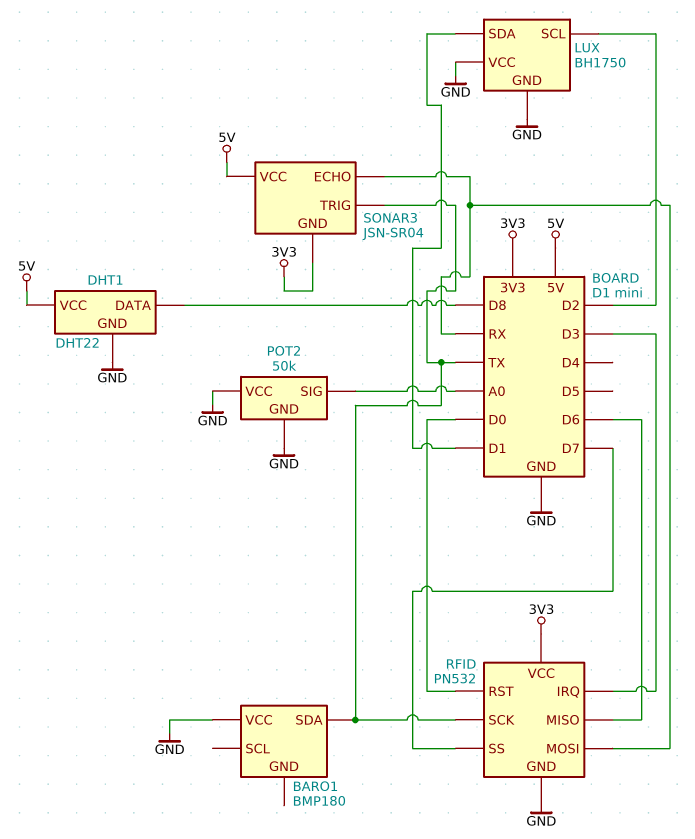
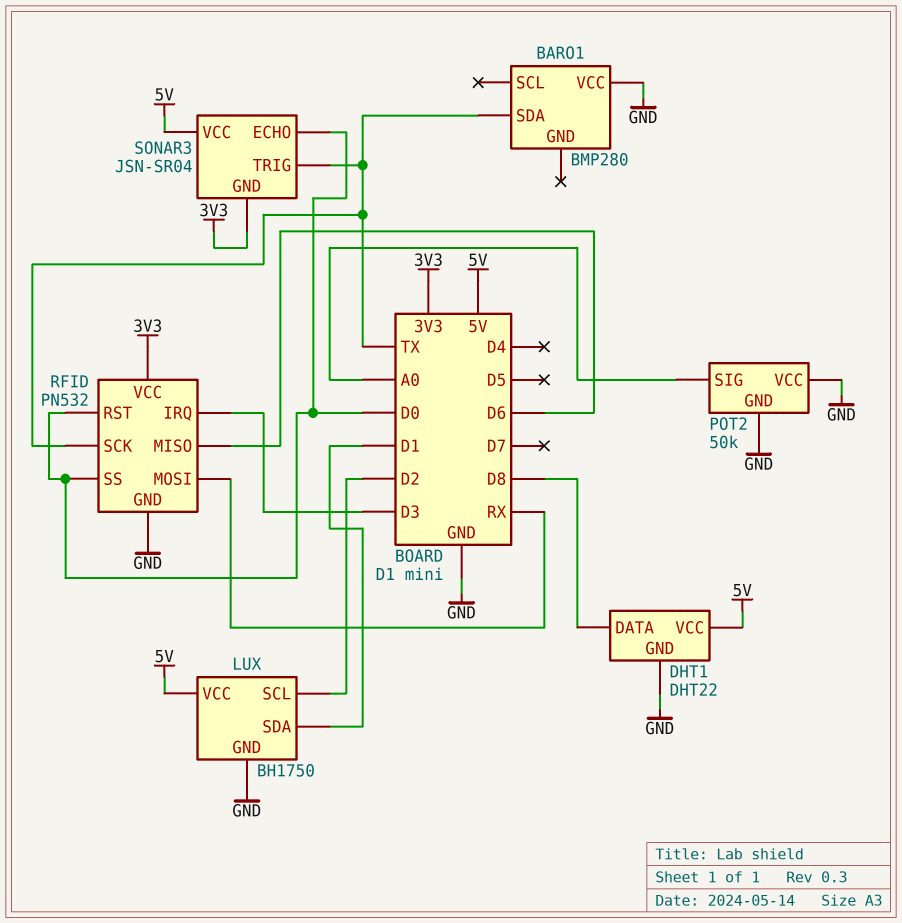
BARO1: BMP180 -> BMP280
LUX pin VCC: GND -> 5V
RFID pin SS: D7 -> D0
SONAR3 pin ECHO: RX -> D0

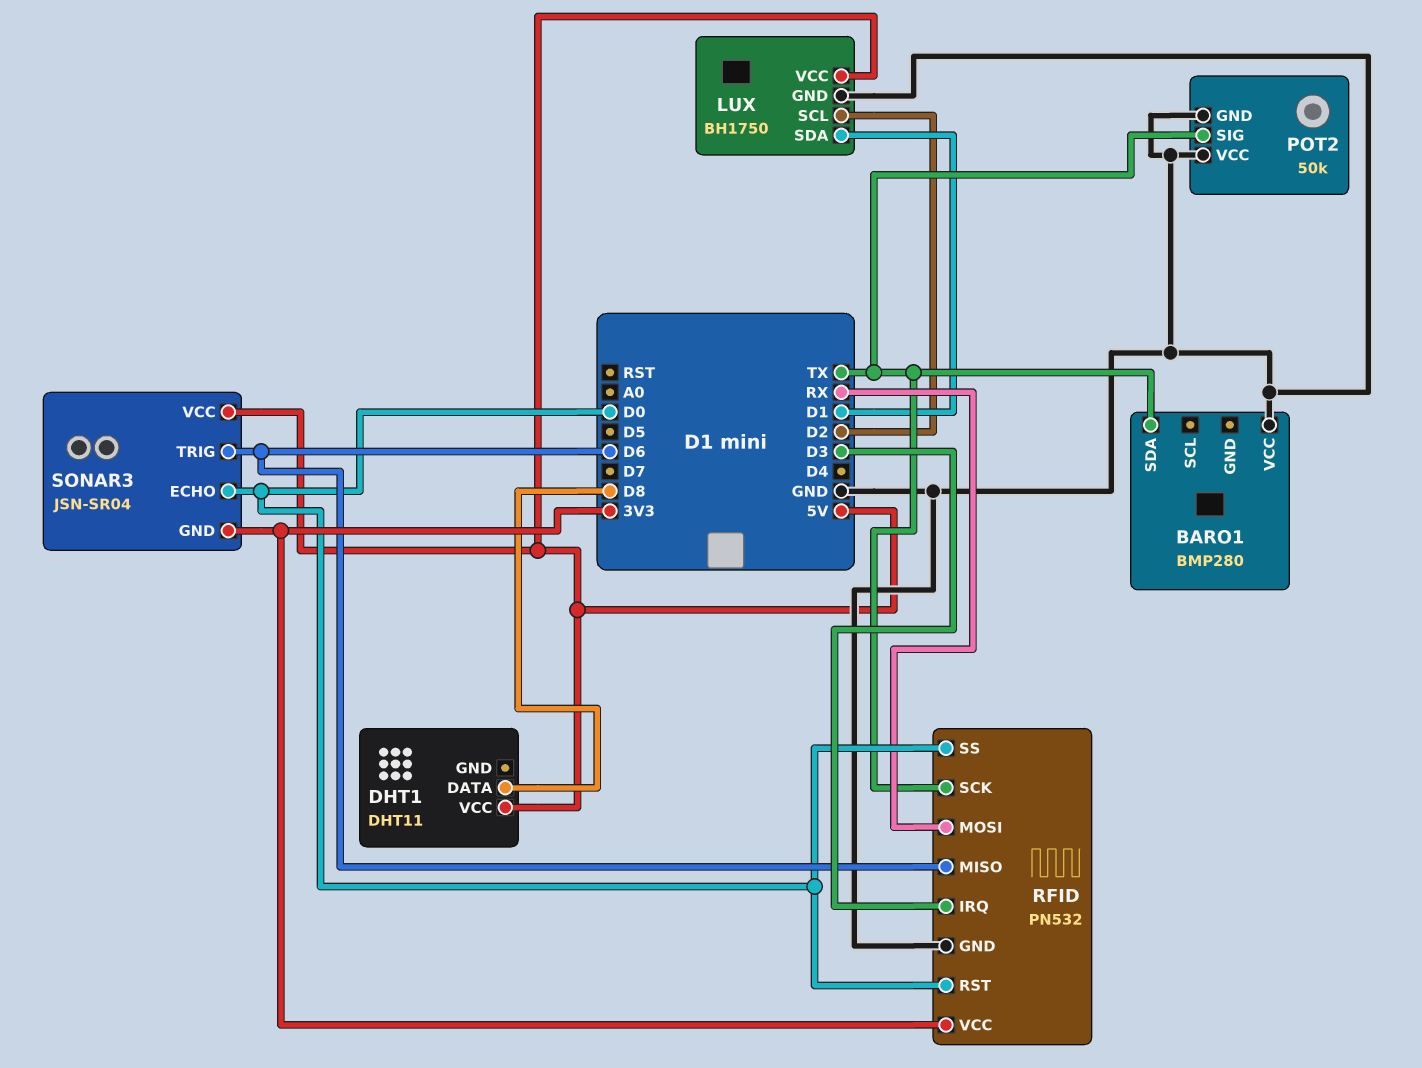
DHT1: DHT22 -> DHT11
DHT1 pin GND: GND -> none
POT2 pin SIG: A0 -> TX
SONAR3 pin TRIG: TX -> D6

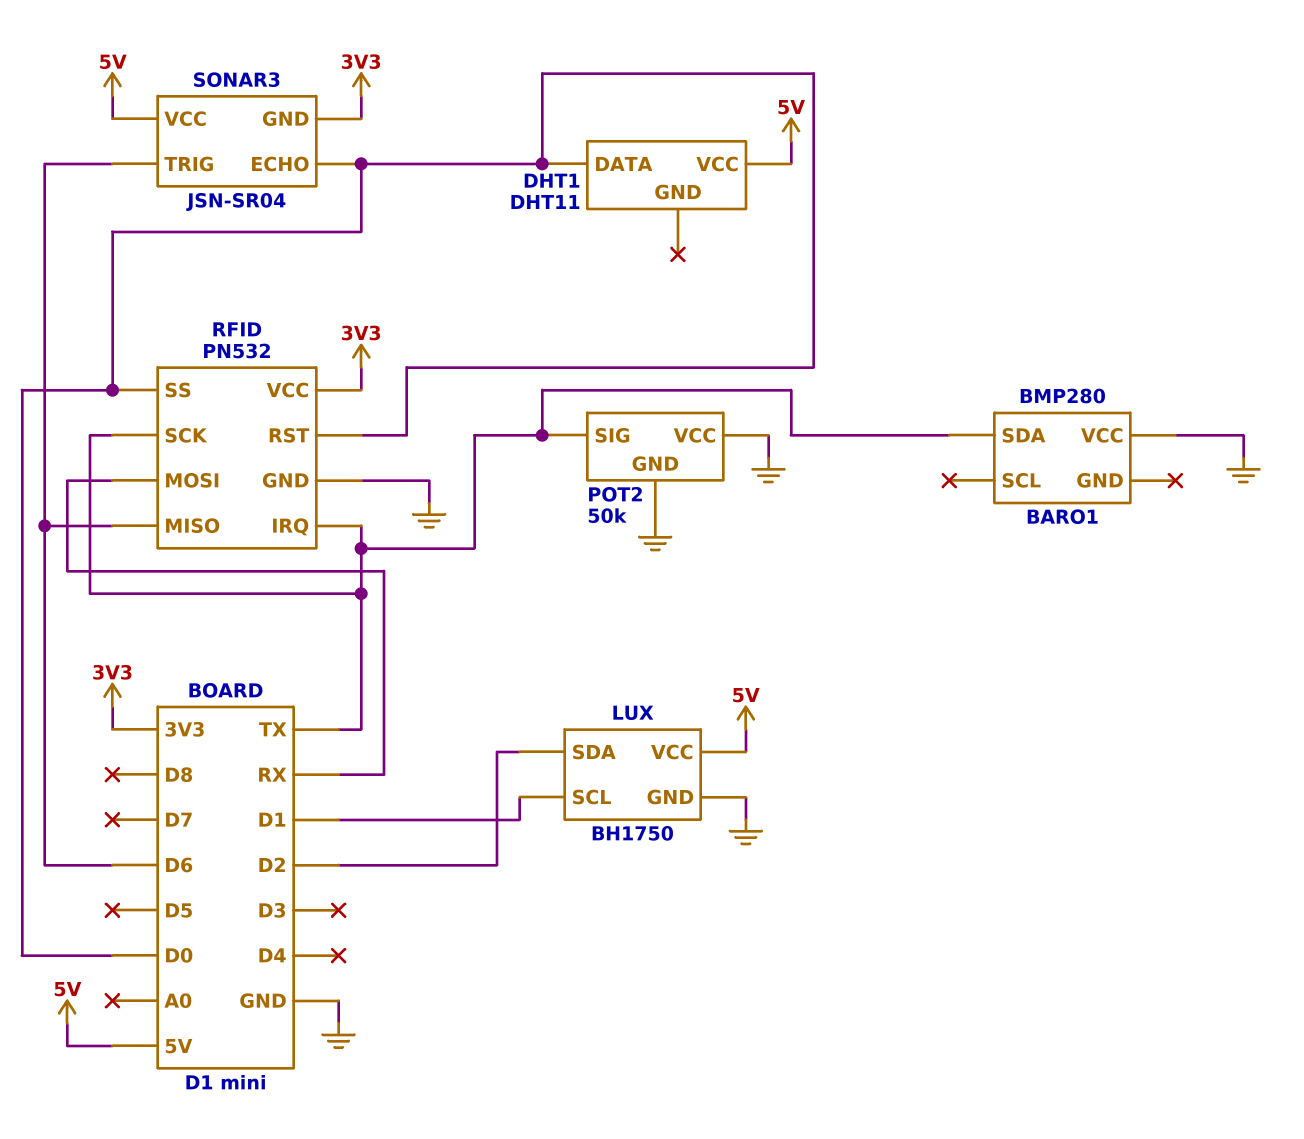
DHT1 pin DATA: D8 -> D0
LUX pin SCL: D2 -> D1
LUX pin SDA: D1 -> D2
RFID pin IRQ: D3 -> TX

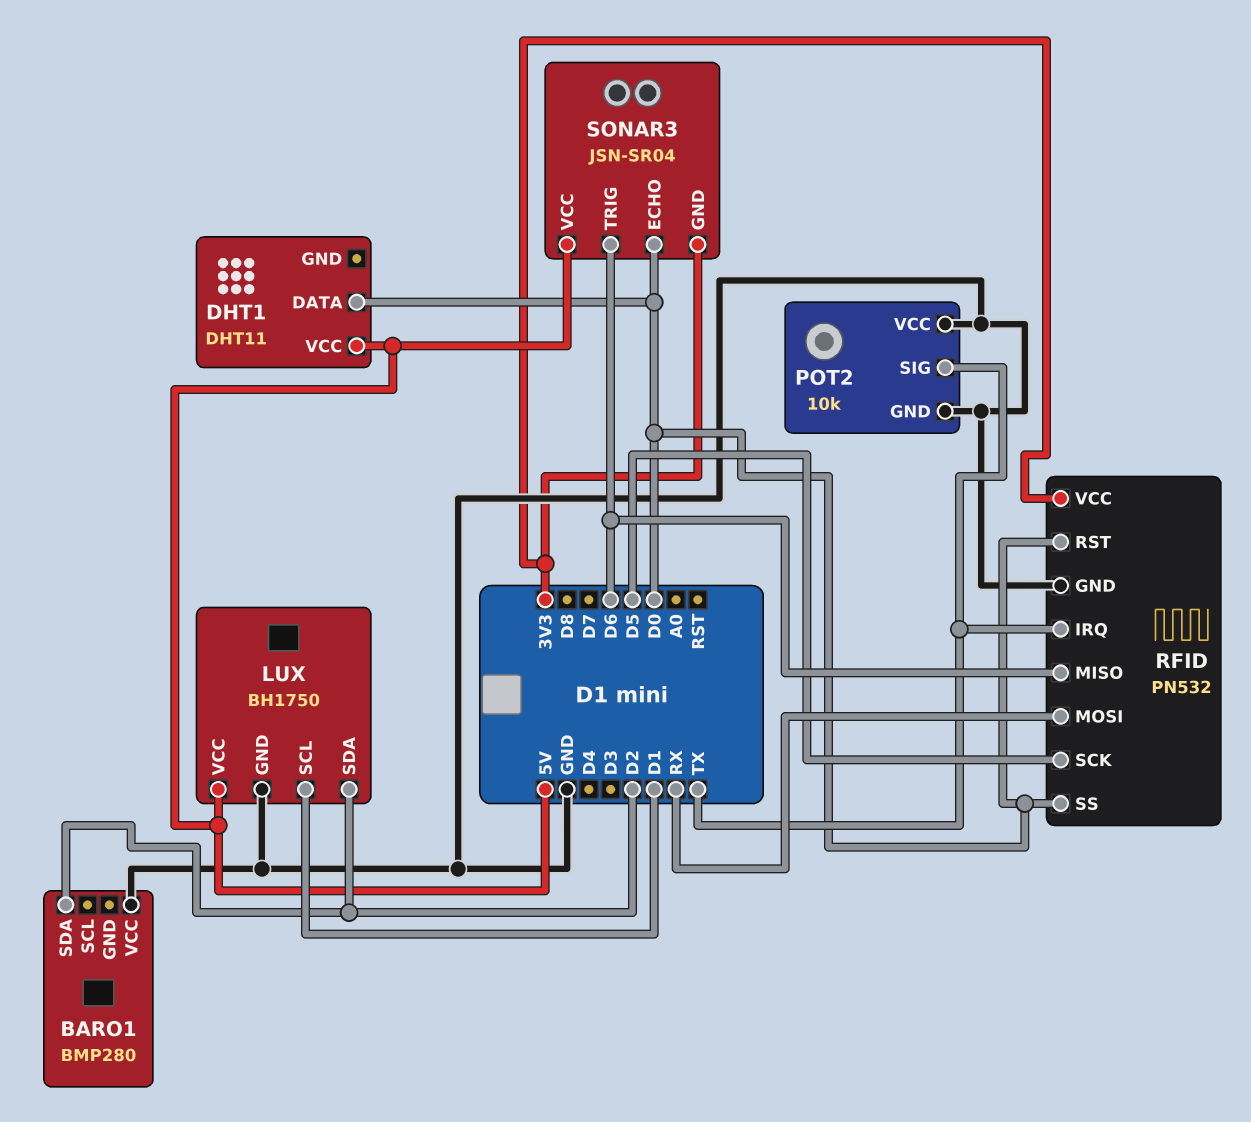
BARO1 pin SDA: TX -> D2
POT2: 50k -> 10k
RFID pin SCK: TX -> D5

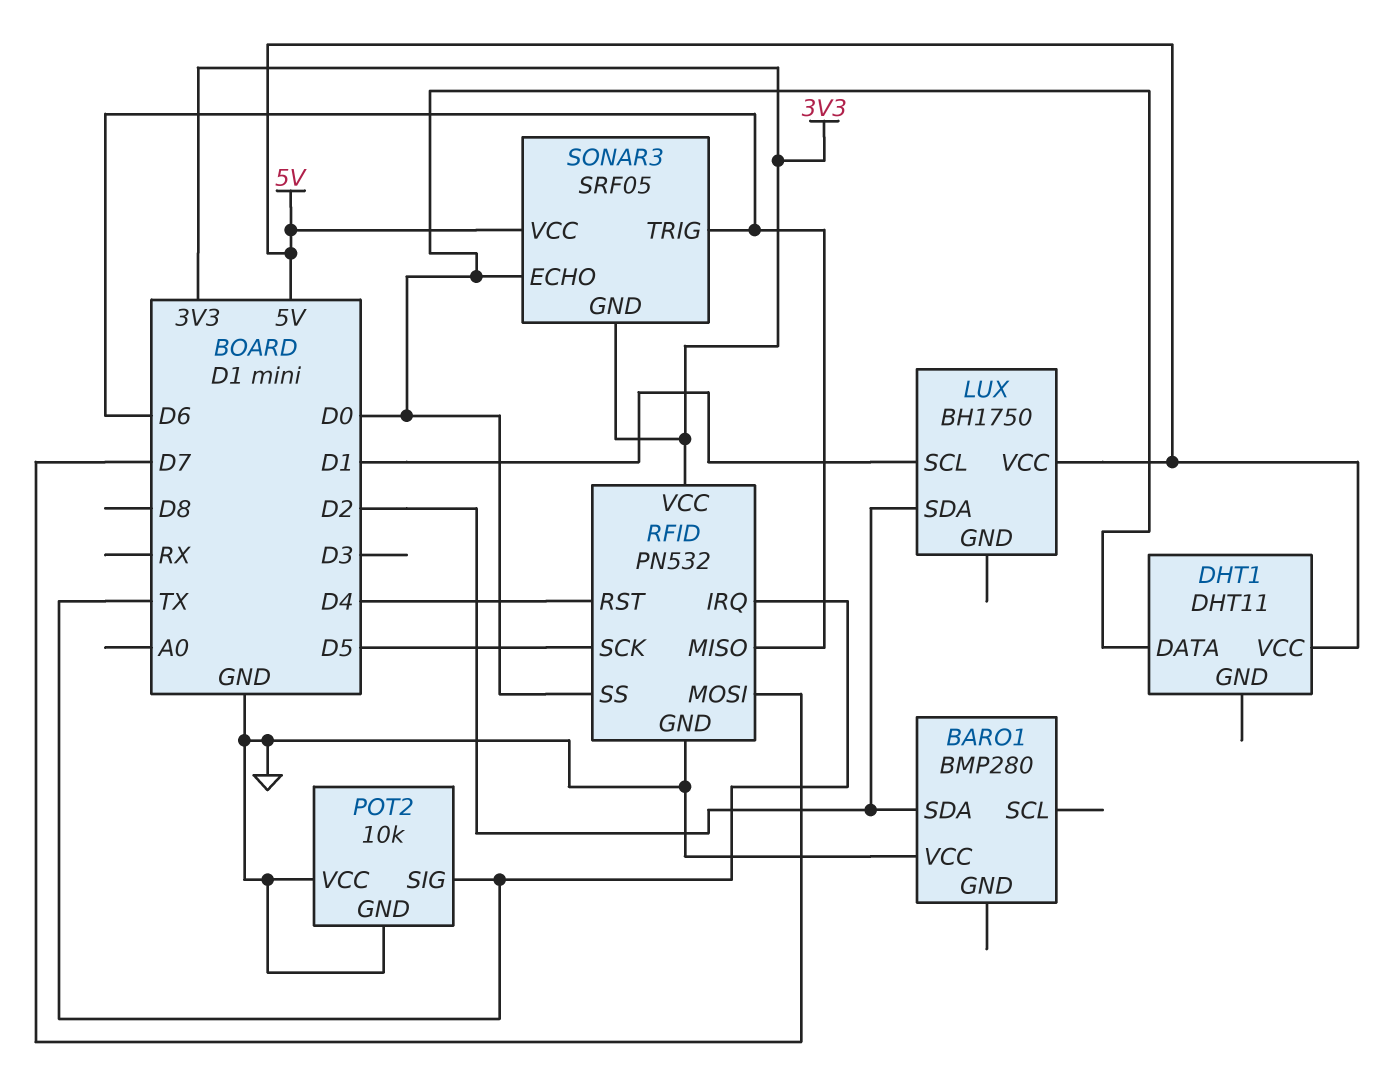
LUX pin GND: GND -> none
RFID pin MOSI: RX -> D7
RFID pin RST: D0 -> D4
SONAR3: JSN-SR04 -> SRF05

